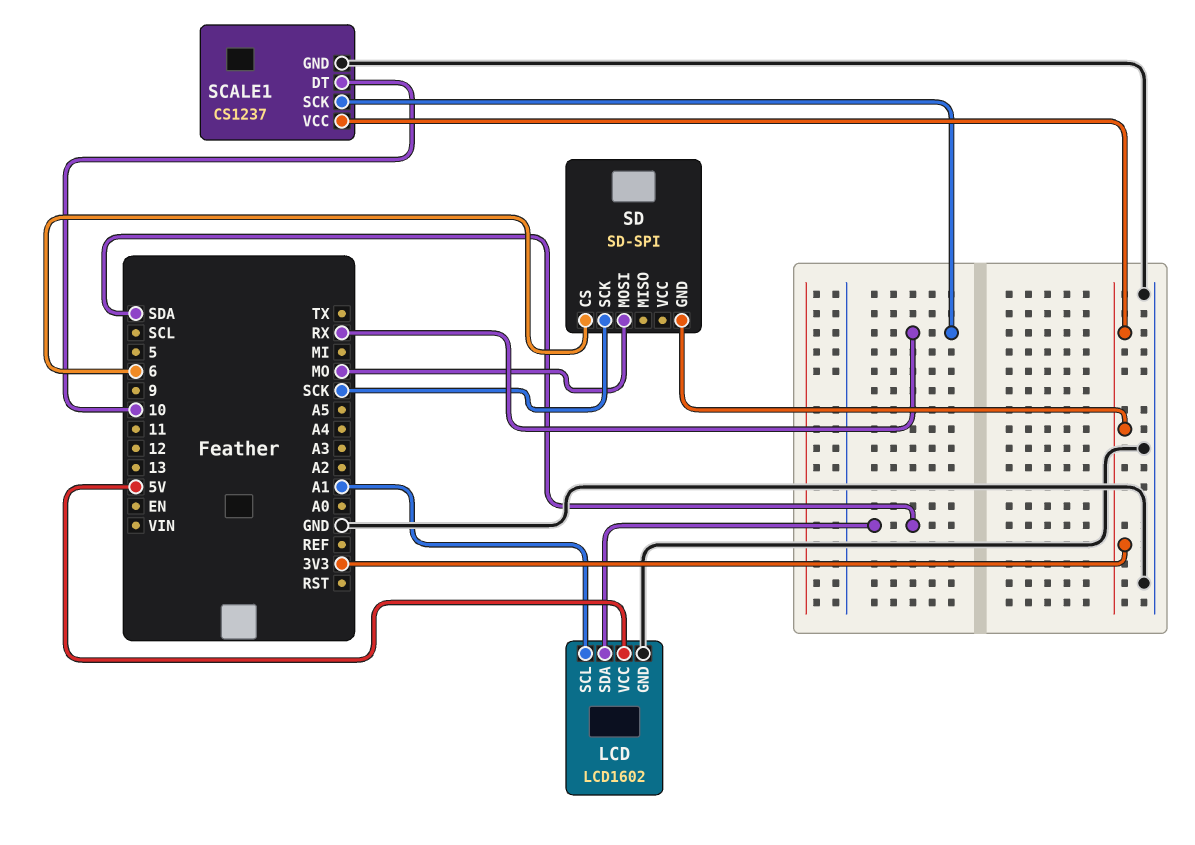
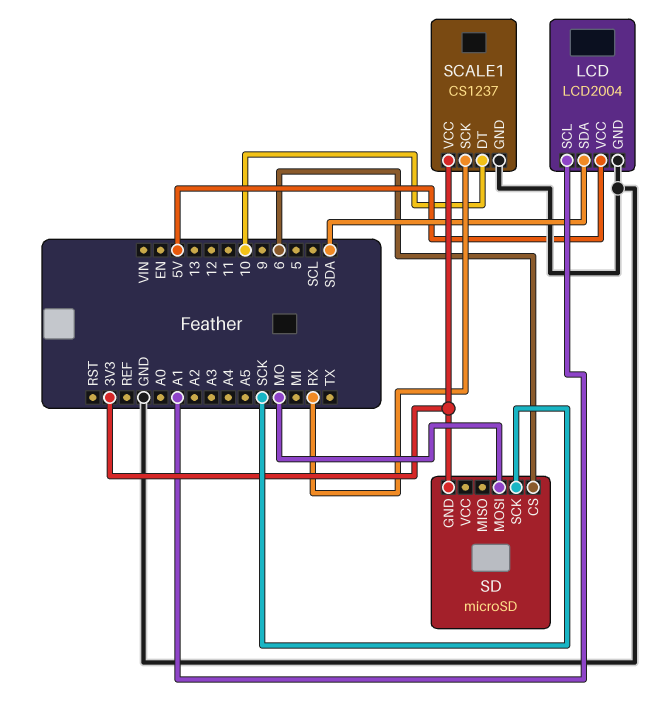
LCD: LCD1602 -> LCD2004
SD: SD-SPI -> microSD

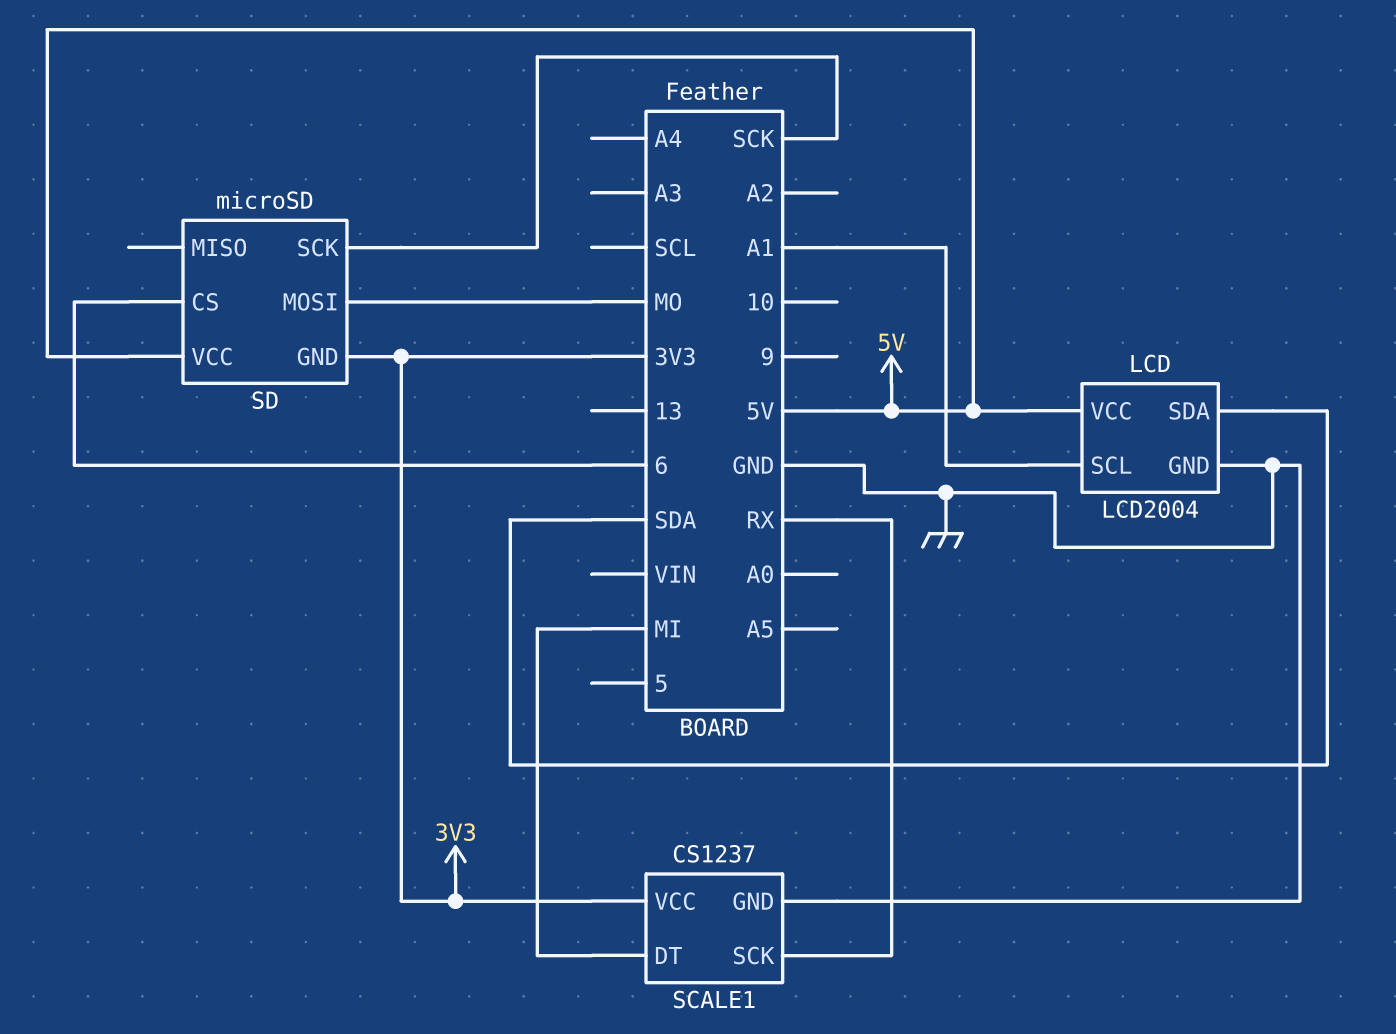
SCALE1 pin DT: 10 -> MI
SD pin VCC: none -> 5V

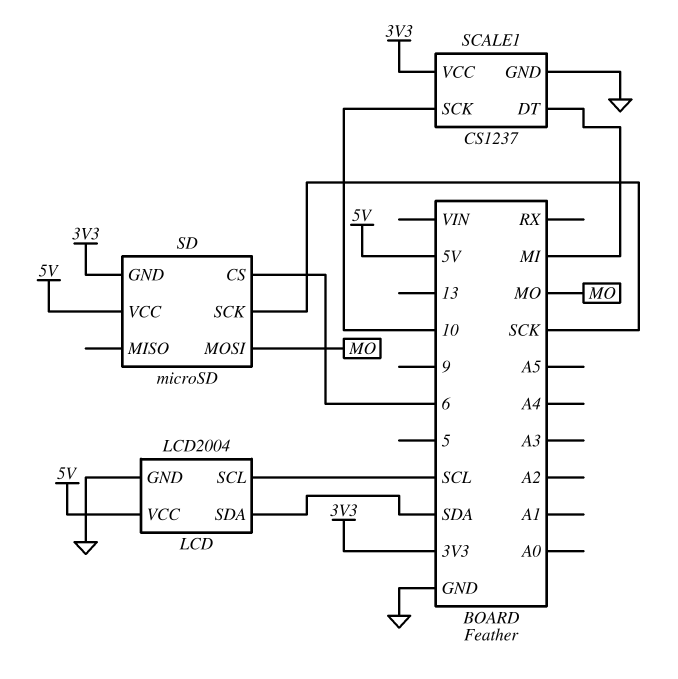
LCD pin SCL: A1 -> SCL
SCALE1 pin SCK: RX -> 10

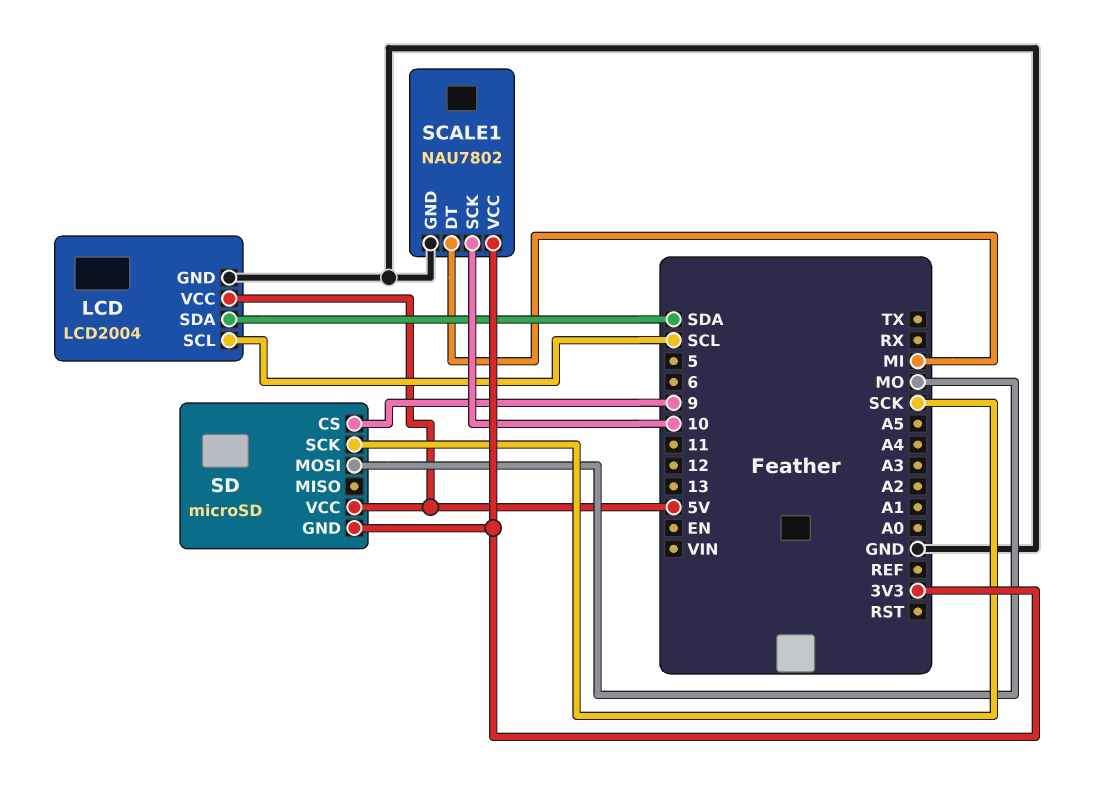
SCALE1: CS1237 -> NAU7802
SD pin CS: 6 -> 9

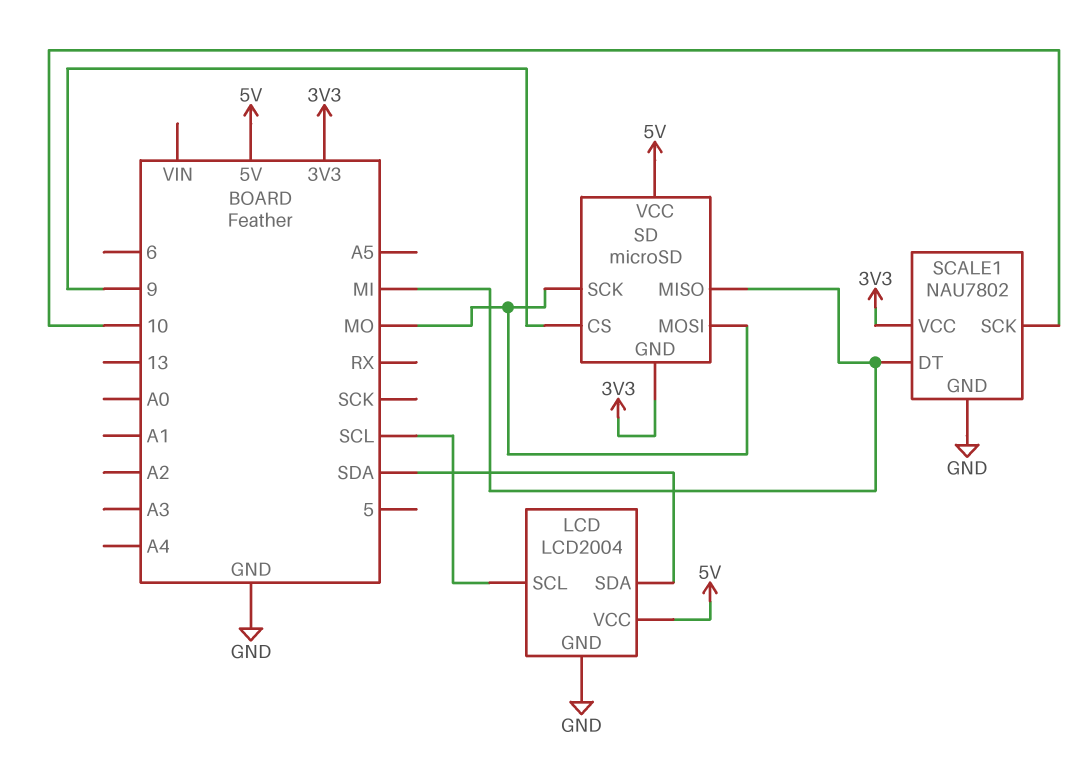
SD pin MISO: none -> MI
SD pin SCK: SCK -> MO

